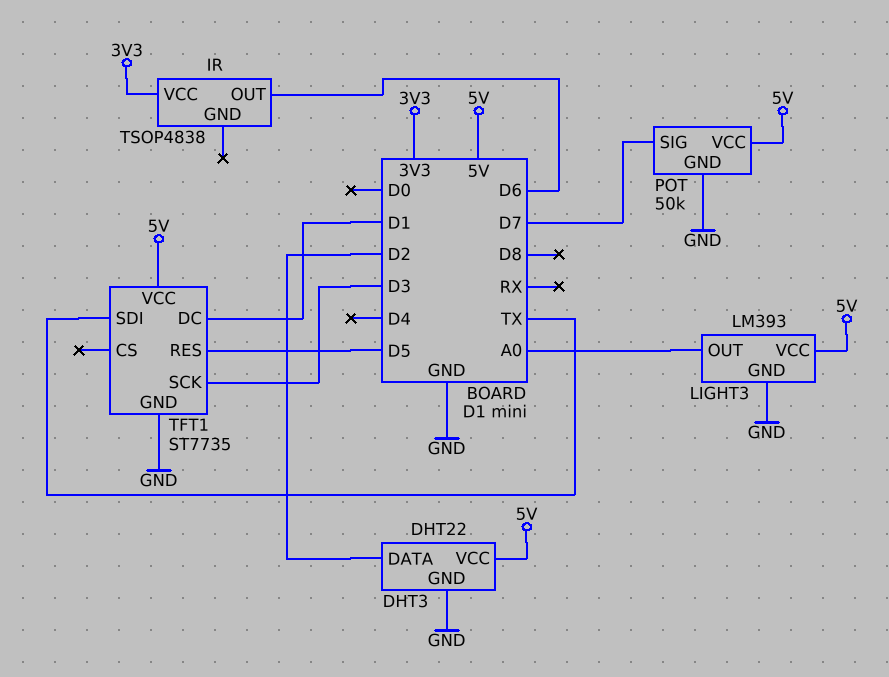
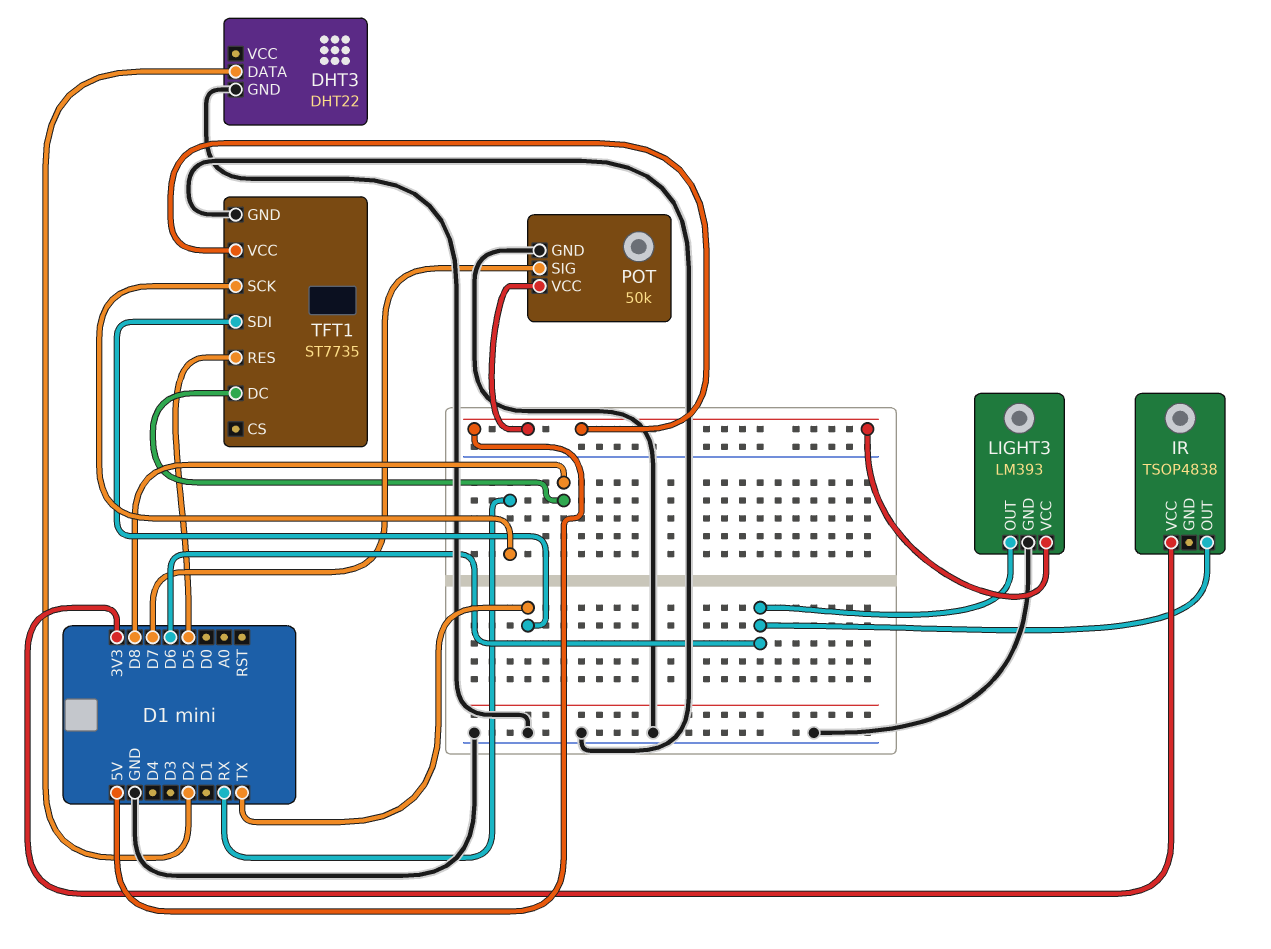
DHT3 pin VCC: 5V -> none
LIGHT3 pin OUT: A0 -> D6
TFT1 pin DC: D1 -> D8
TFT1 pin SCK: D3 -> RX

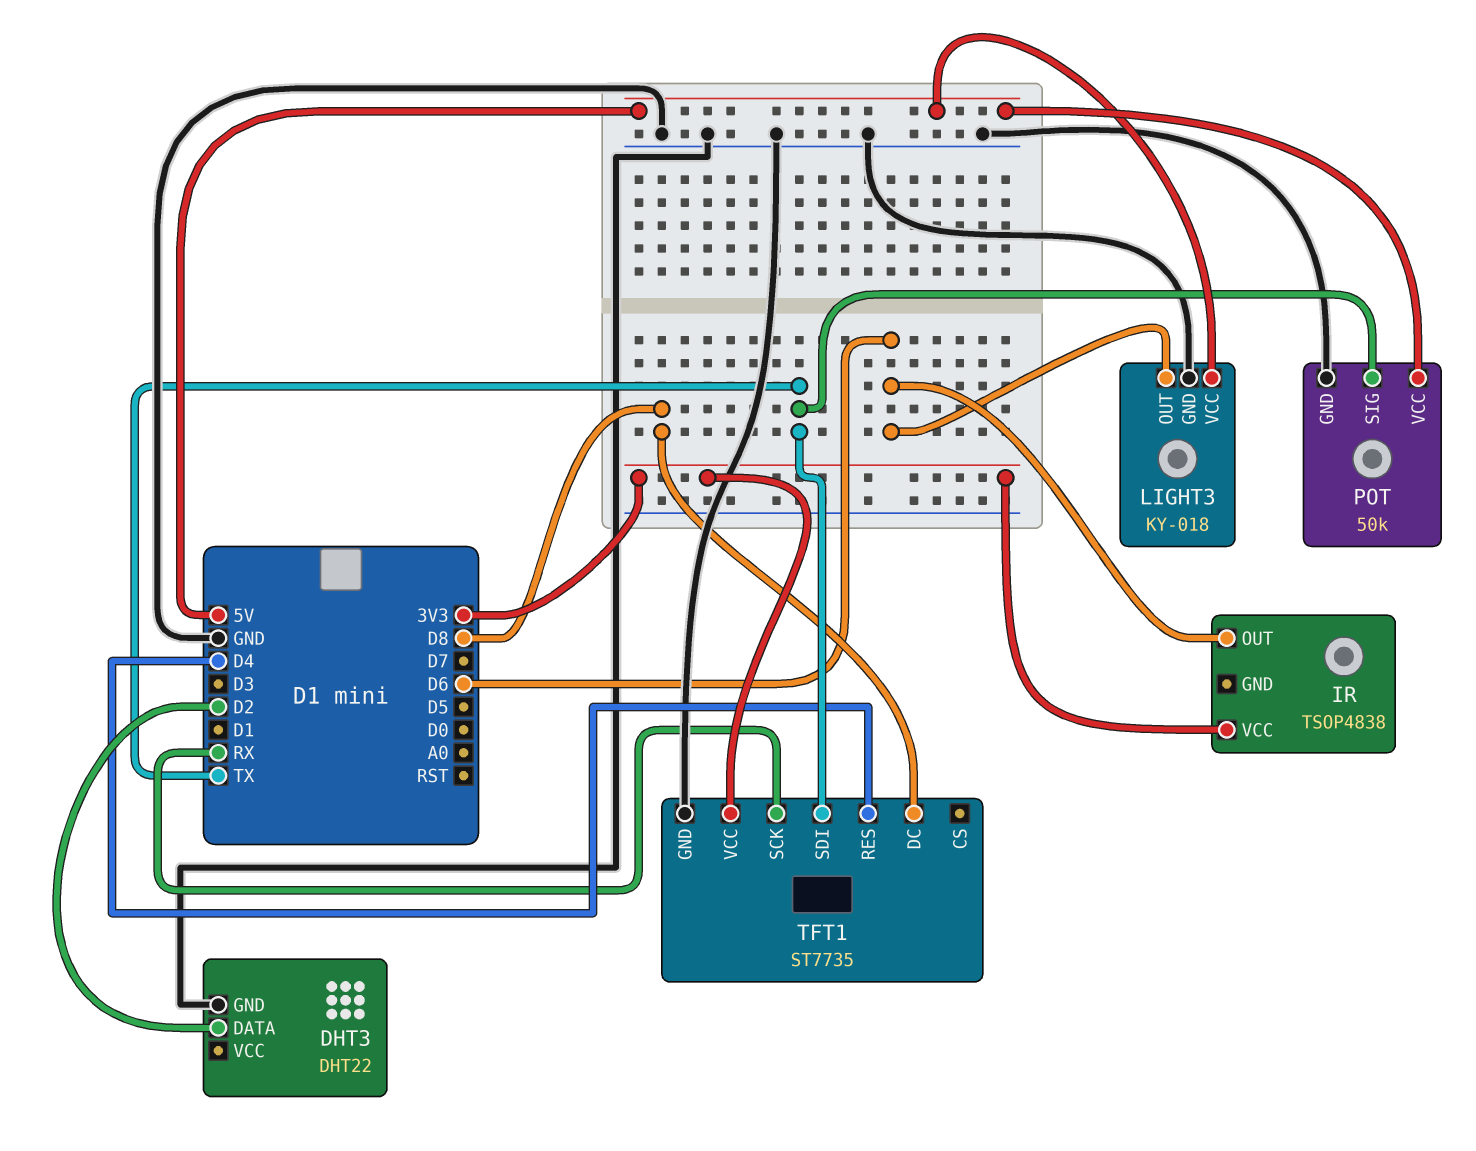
LIGHT3: LM393 -> KY-018
POT pin SIG: D7 -> TX
TFT1 pin RES: D5 -> D4
TFT1 pin VCC: 5V -> 3V3

